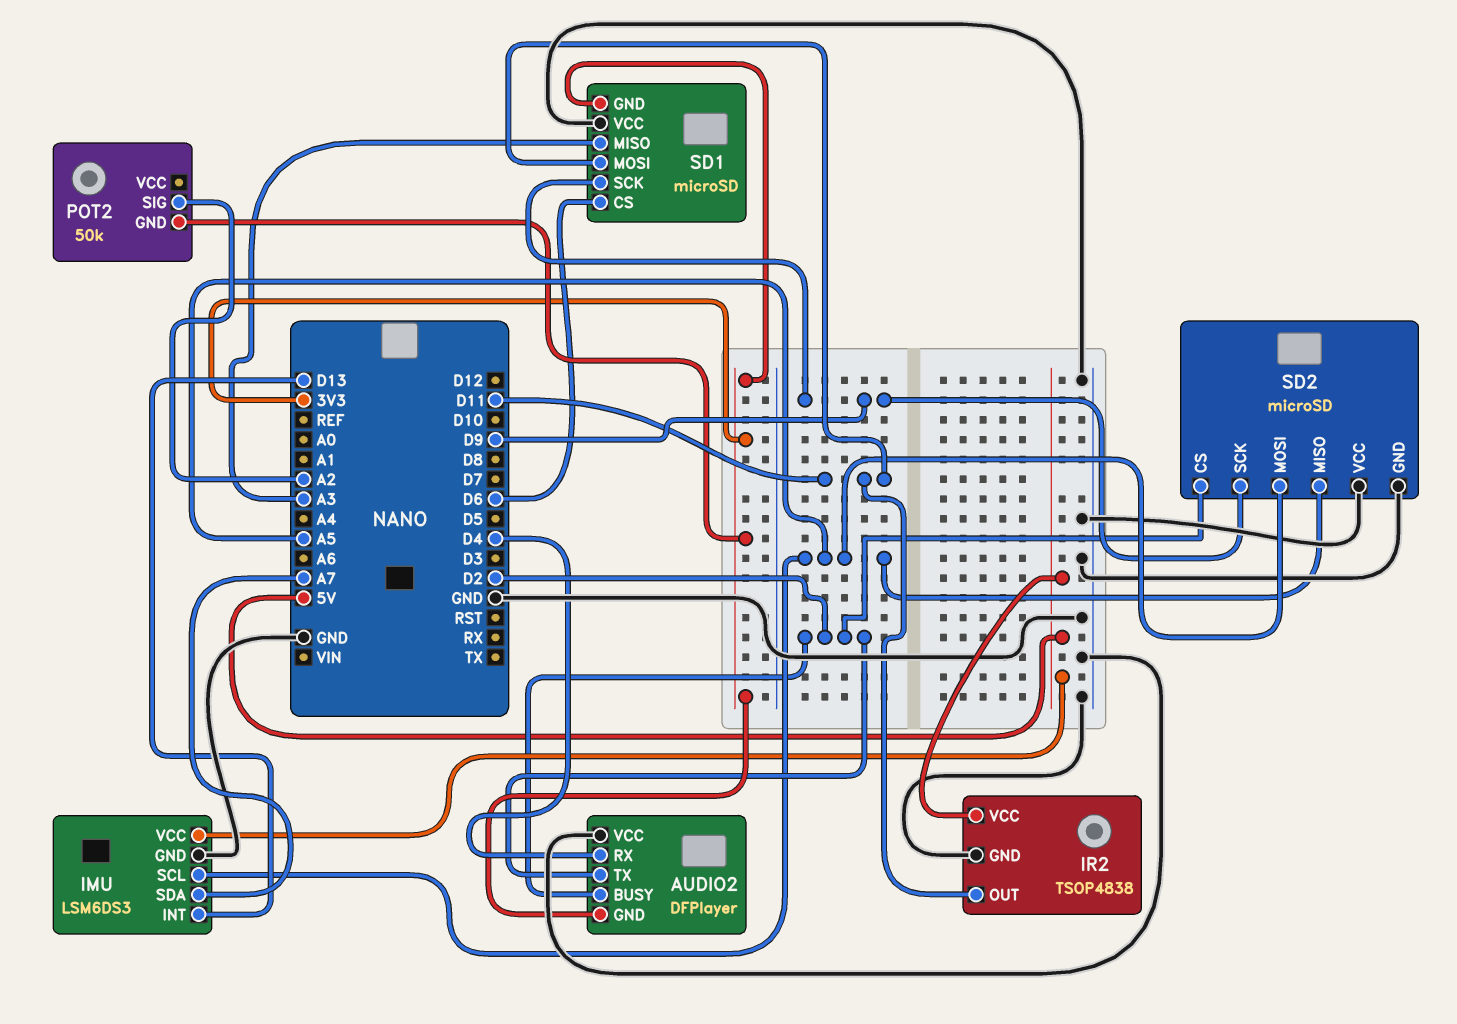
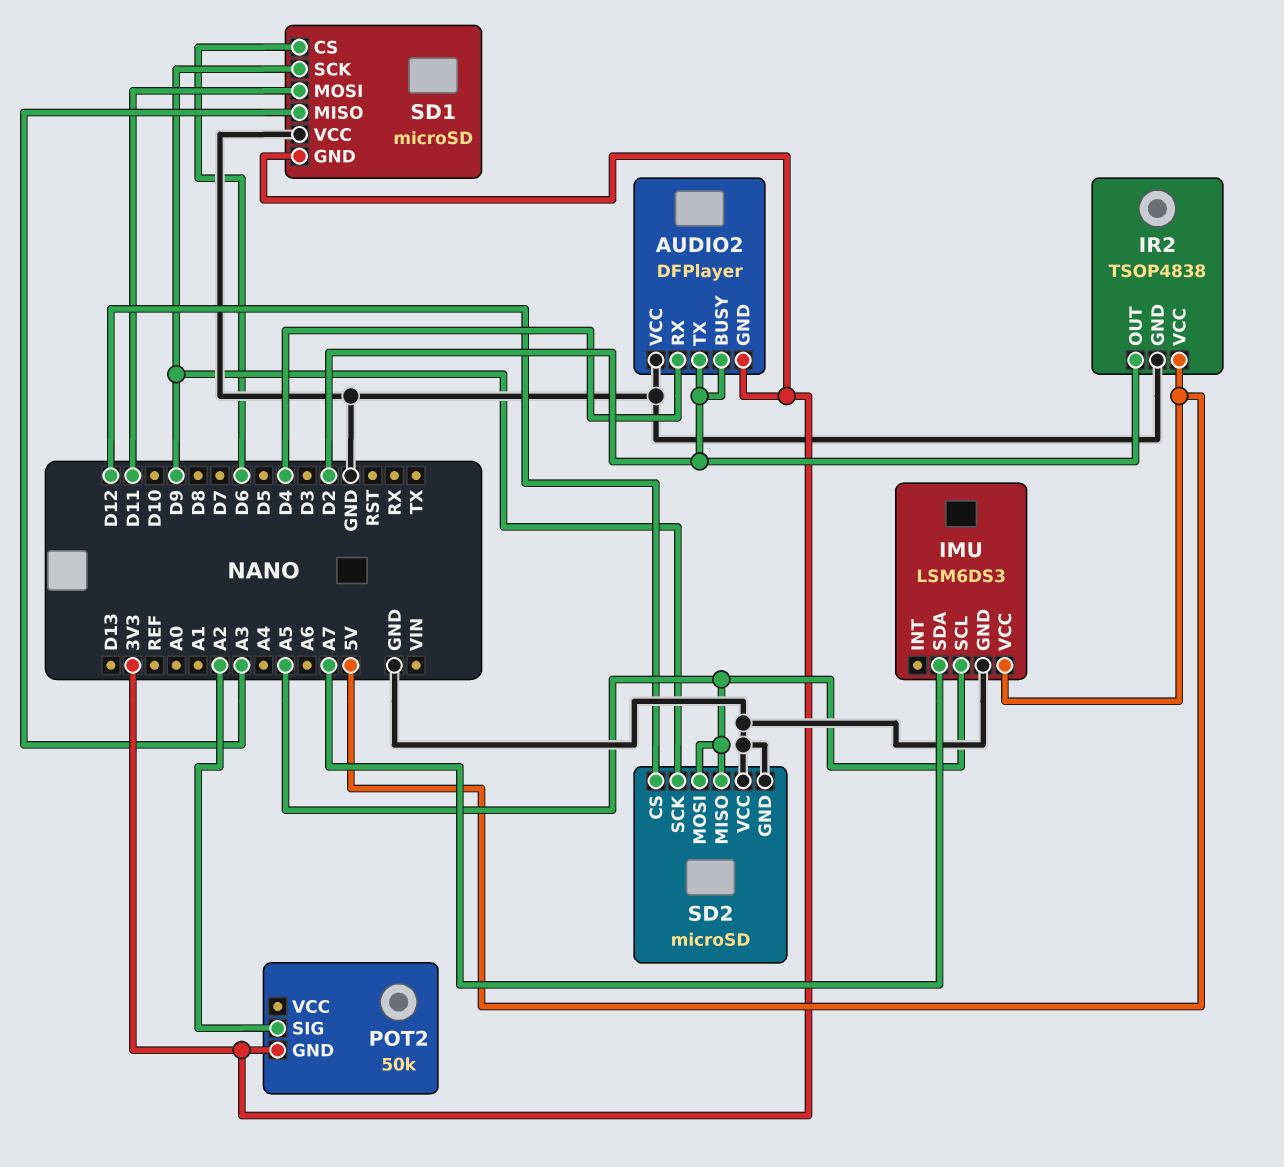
IMU pin INT: D13 -> none
IR2 pin OUT: D11 -> D2
SD2 pin CS: D2 -> D12

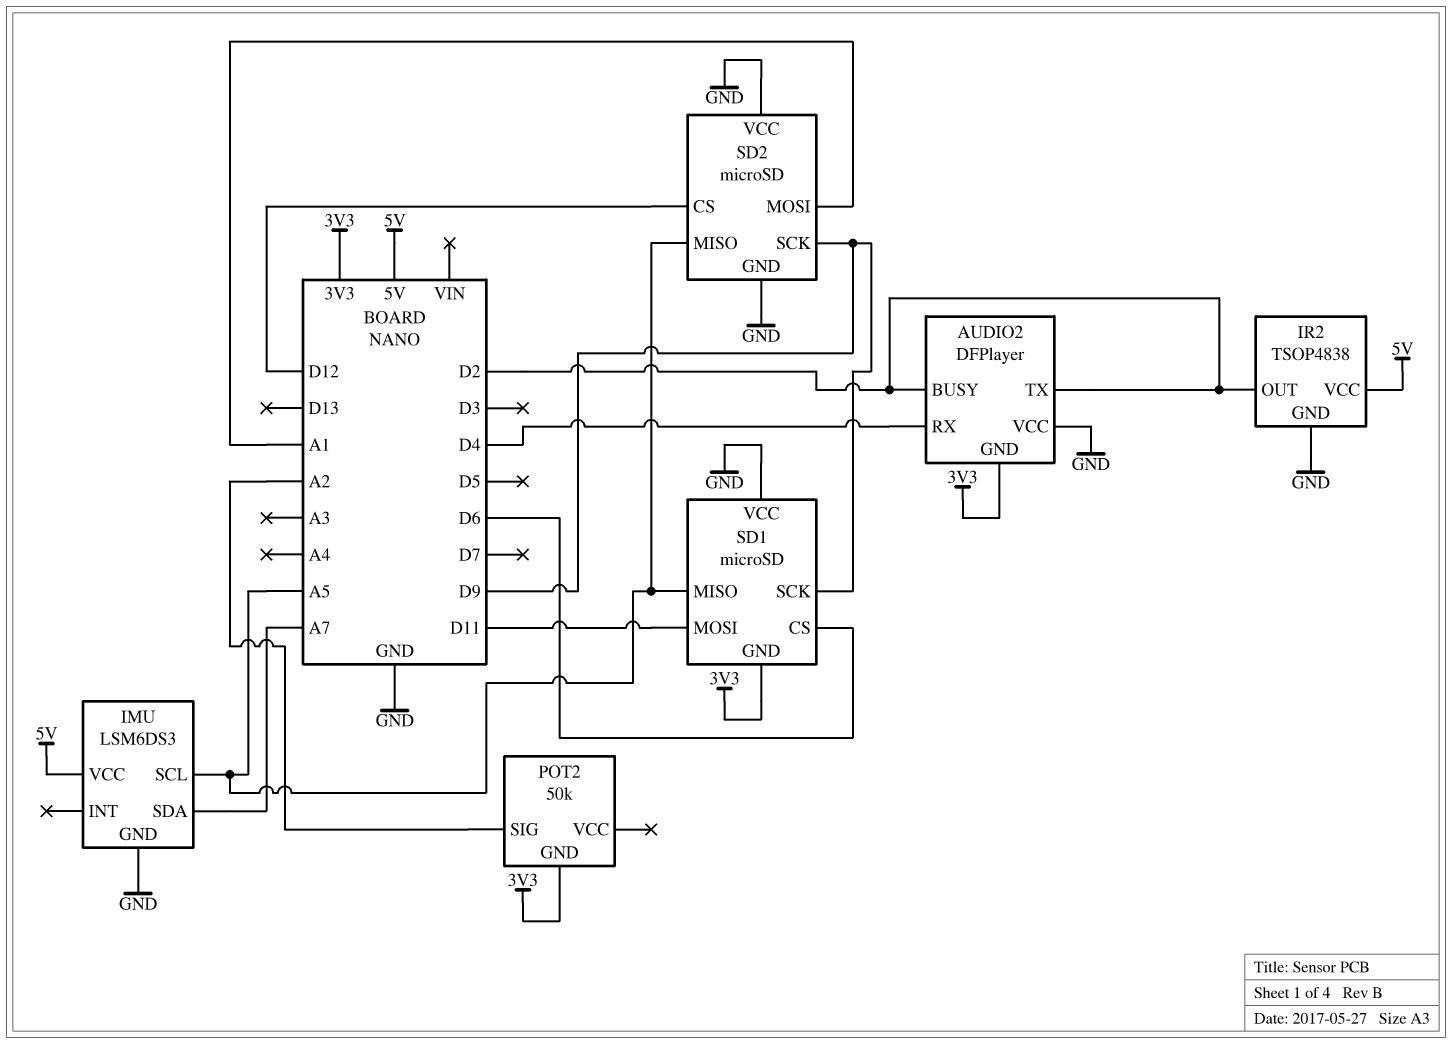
SD1 pin MISO: A3 -> A5
SD2 pin MOSI: A5 -> A1

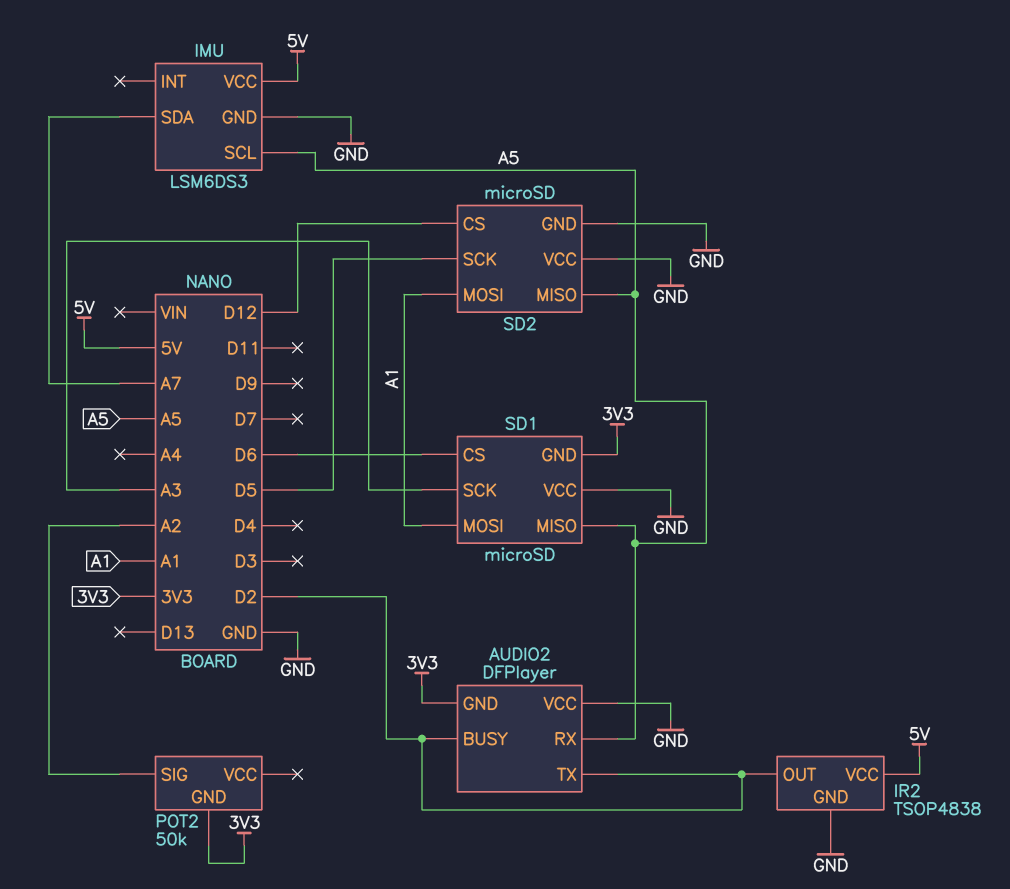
AUDIO2 pin RX: D4 -> A5
SD1 pin MOSI: D11 -> A1
SD1 pin SCK: D9 -> A3
SD2 pin SCK: D9 -> D5

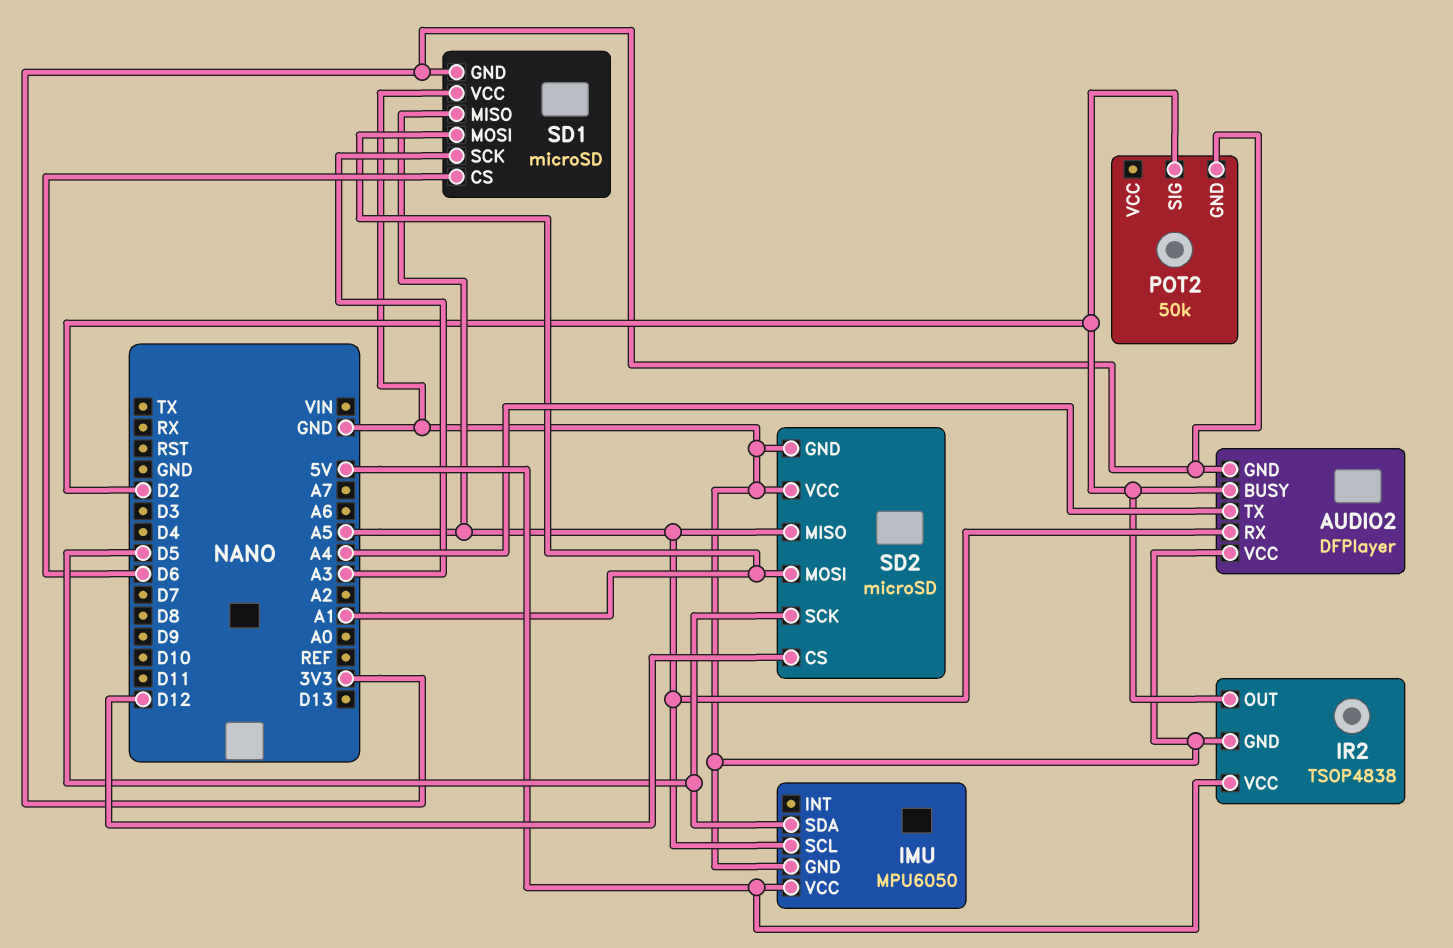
AUDIO2 pin TX: D2 -> A4
IMU: LSM6DS3 -> MPU6050
IMU pin SDA: A7 -> D5
POT2 pin SIG: A2 -> D2

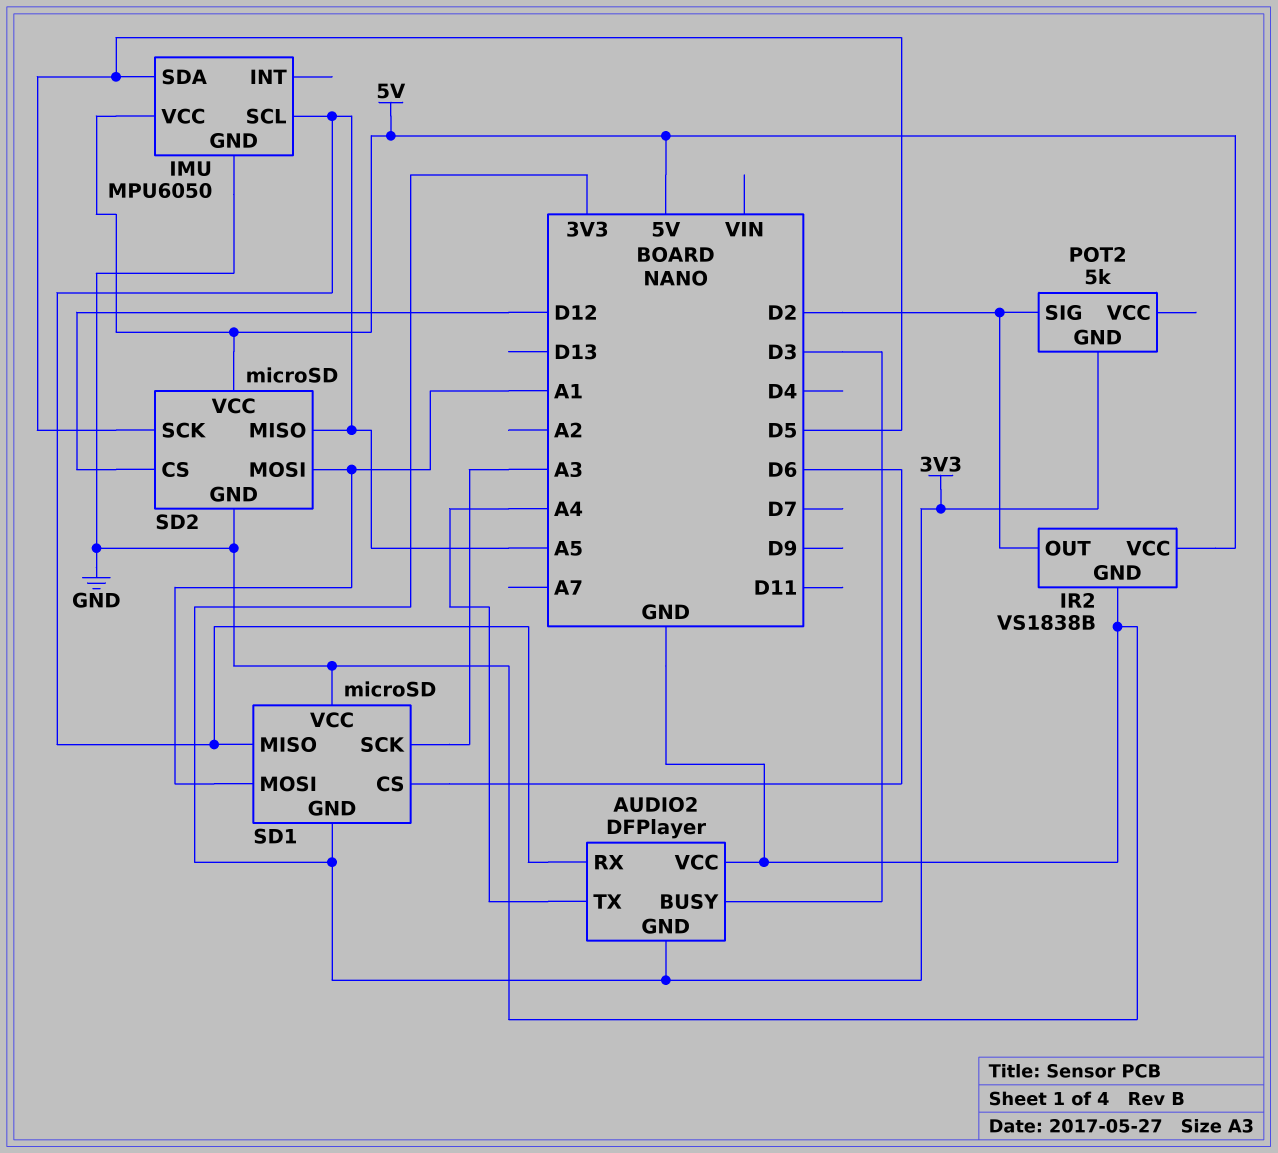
AUDIO2 pin BUSY: D2 -> D3
IR2: TSOP4838 -> VS1838B
POT2: 50k -> 5k
SD2 pin VCC: GND -> 5V

